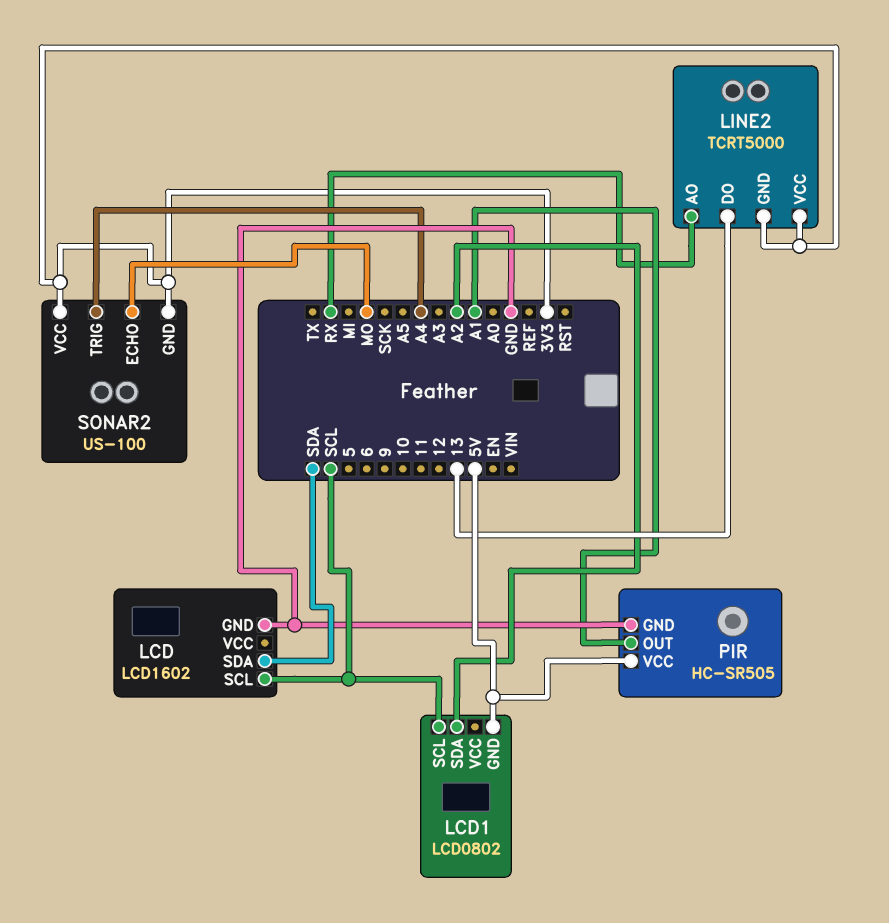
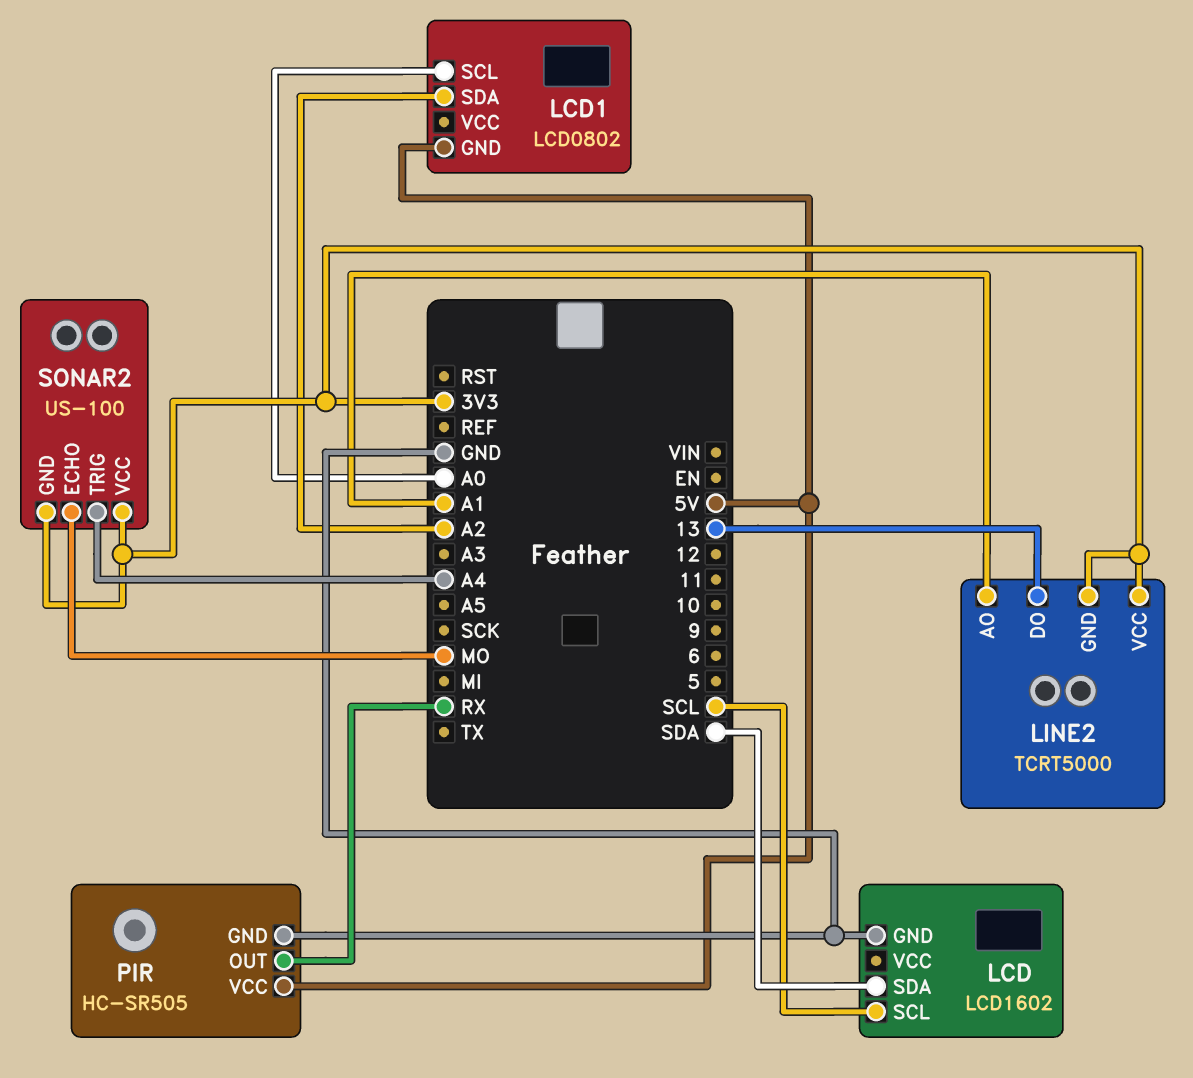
LCD1 pin SCL: SCL -> A0
LINE2 pin AO: RX -> A1
PIR pin OUT: A1 -> RX

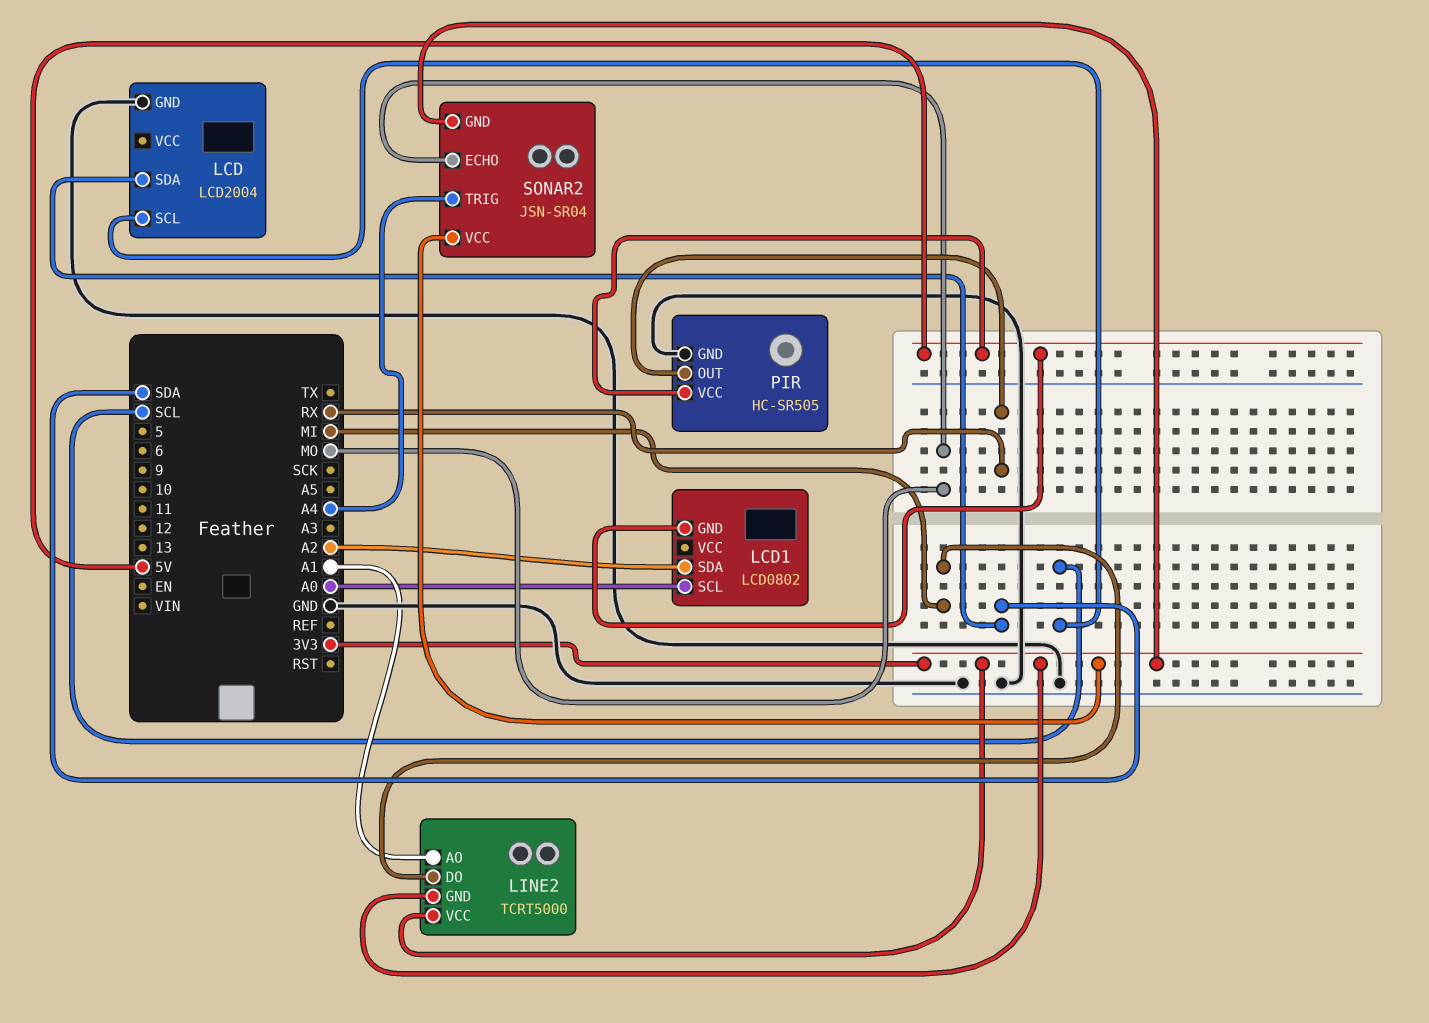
LCD: LCD1602 -> LCD2004
LINE2 pin DO: 13 -> MI
SONAR2: US-100 -> JSN-SR04

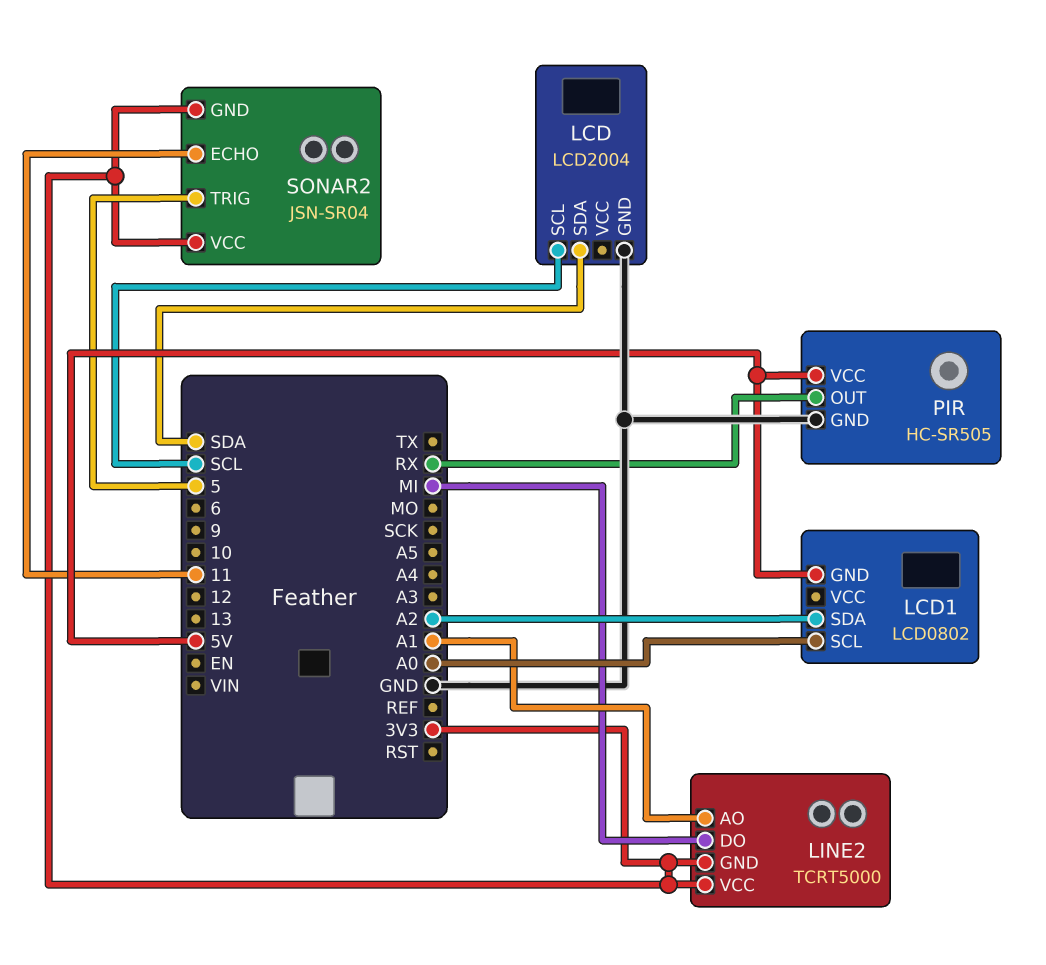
SONAR2 pin ECHO: MO -> 11
SONAR2 pin TRIG: A4 -> 5

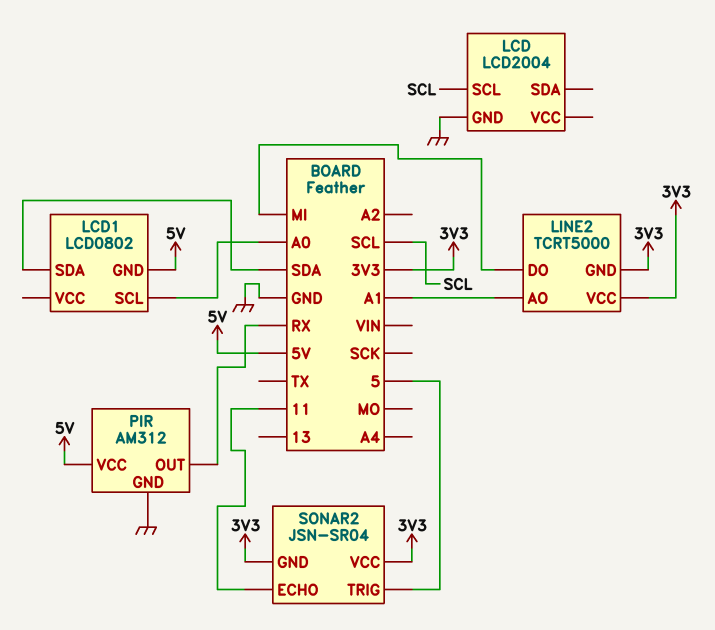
LCD pin SDA: SDA -> none
LCD1 pin SDA: A2 -> SDA
PIR: HC-SR505 -> AM312

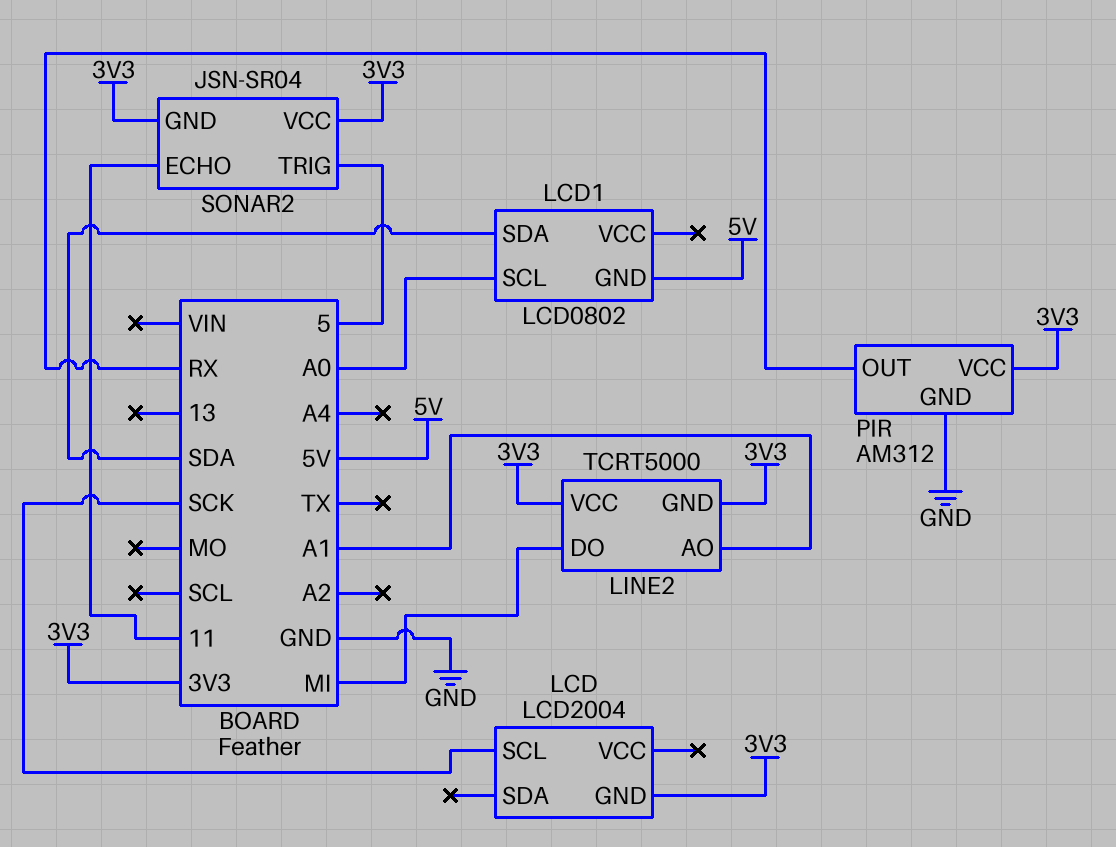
LCD pin GND: GND -> 3V3
LCD pin SCL: SCL -> SCK
PIR pin VCC: 5V -> 3V3

